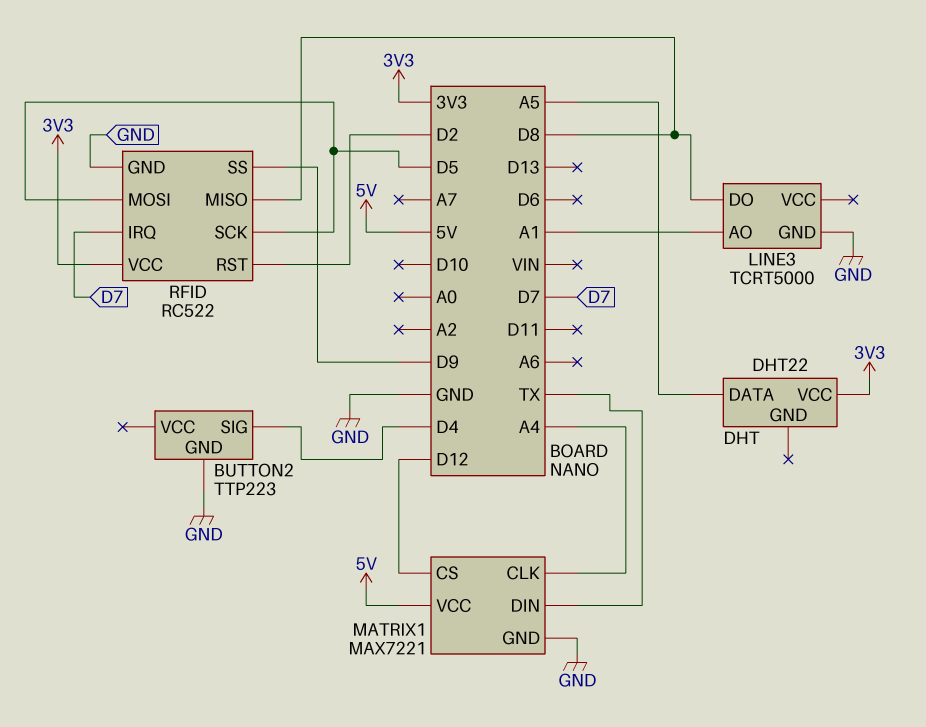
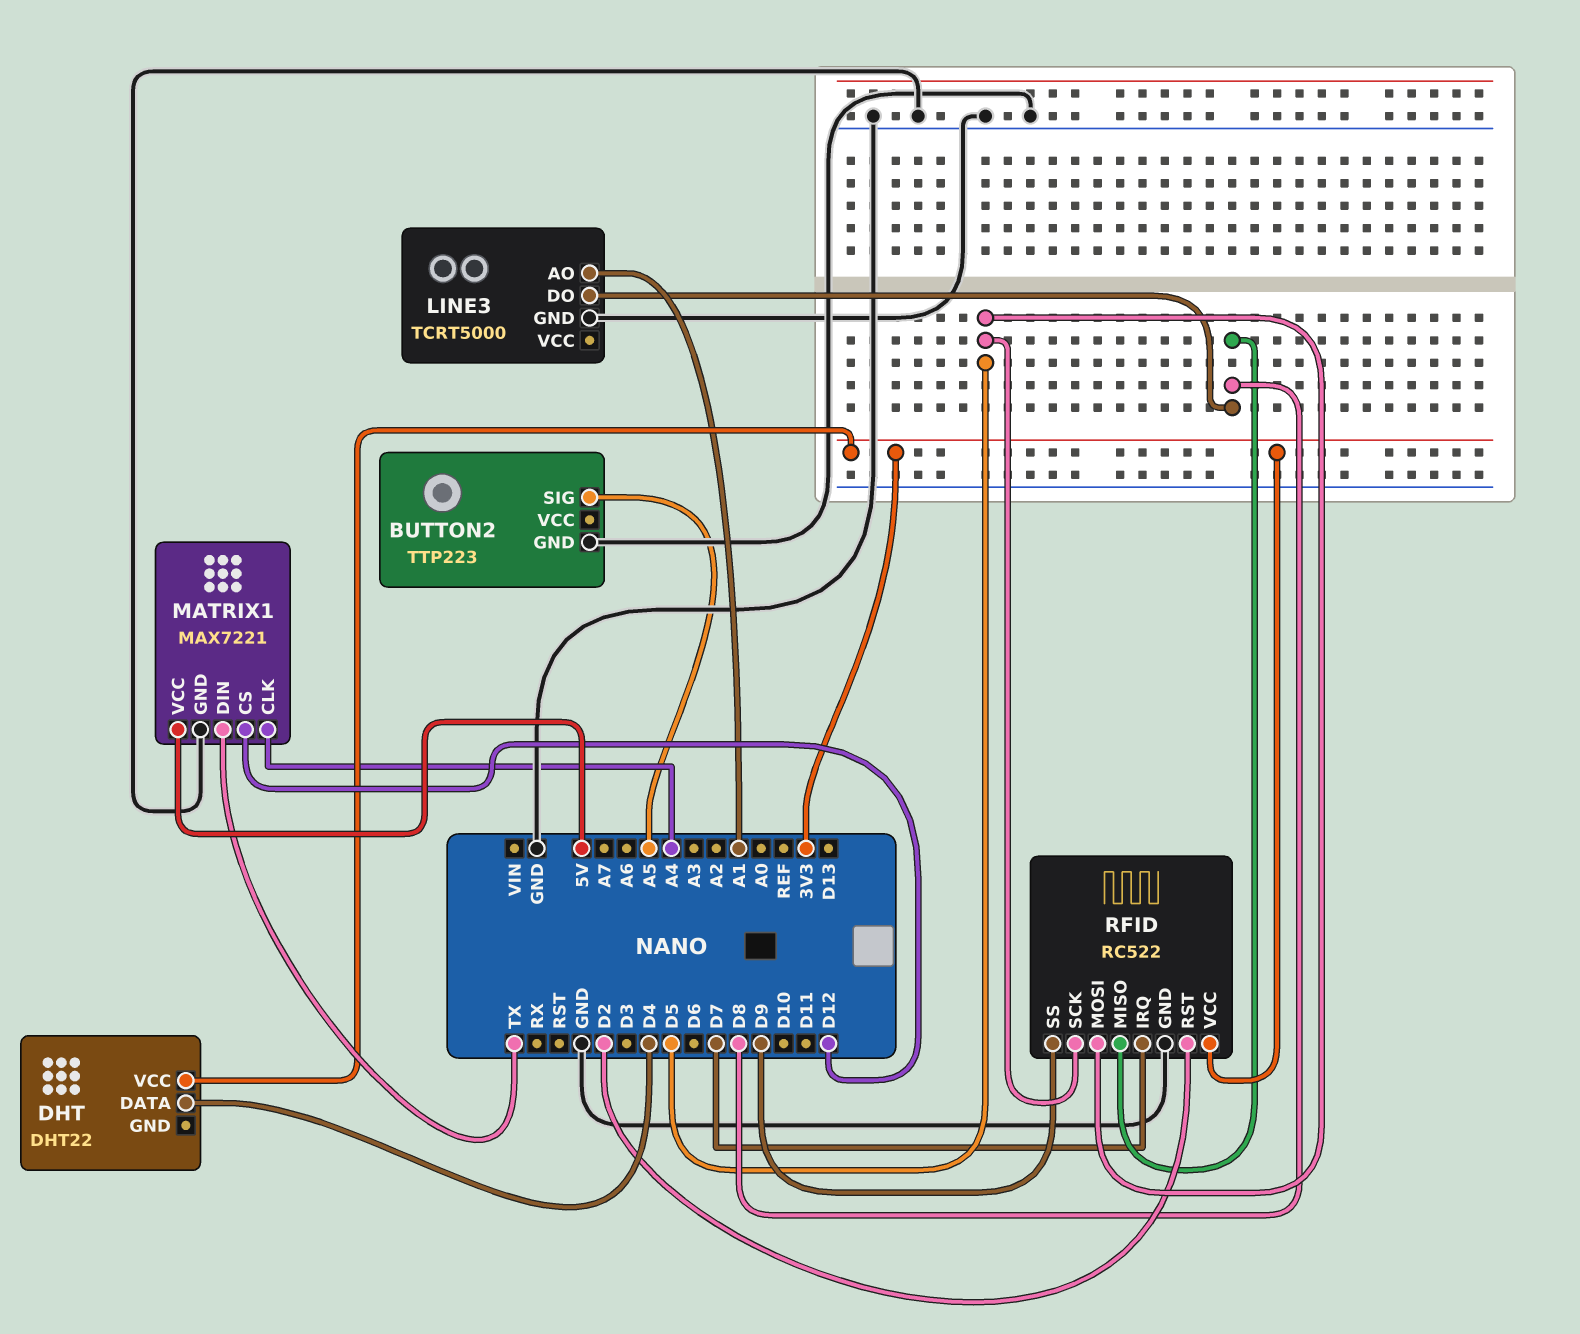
BUTTON2 pin SIG: D4 -> A5
DHT pin DATA: A5 -> D4

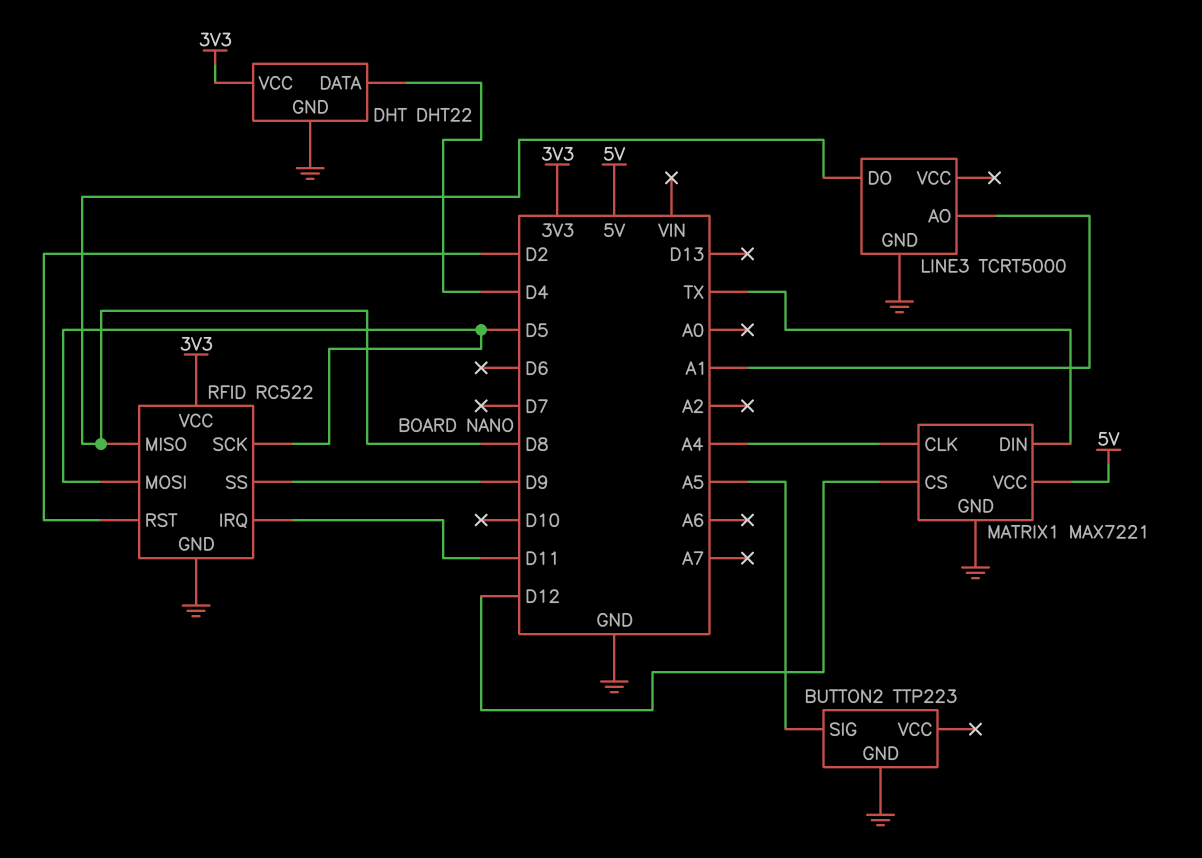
DHT pin GND: none -> GND
RFID pin IRQ: D7 -> D11

